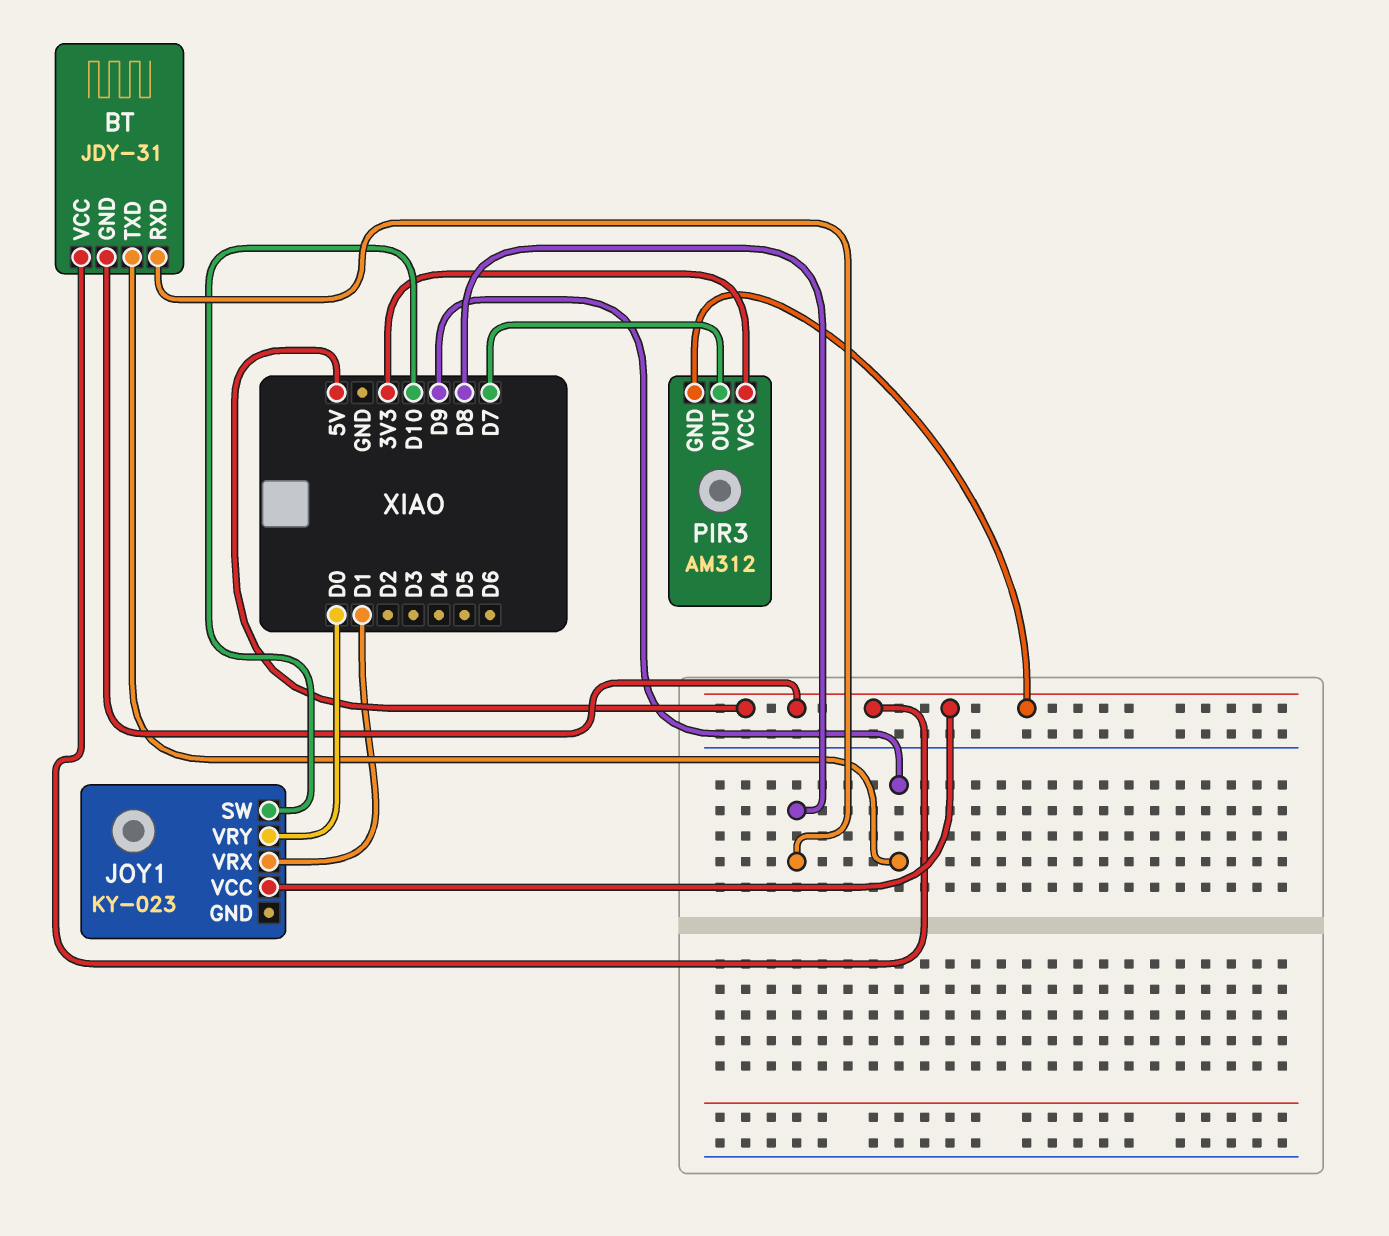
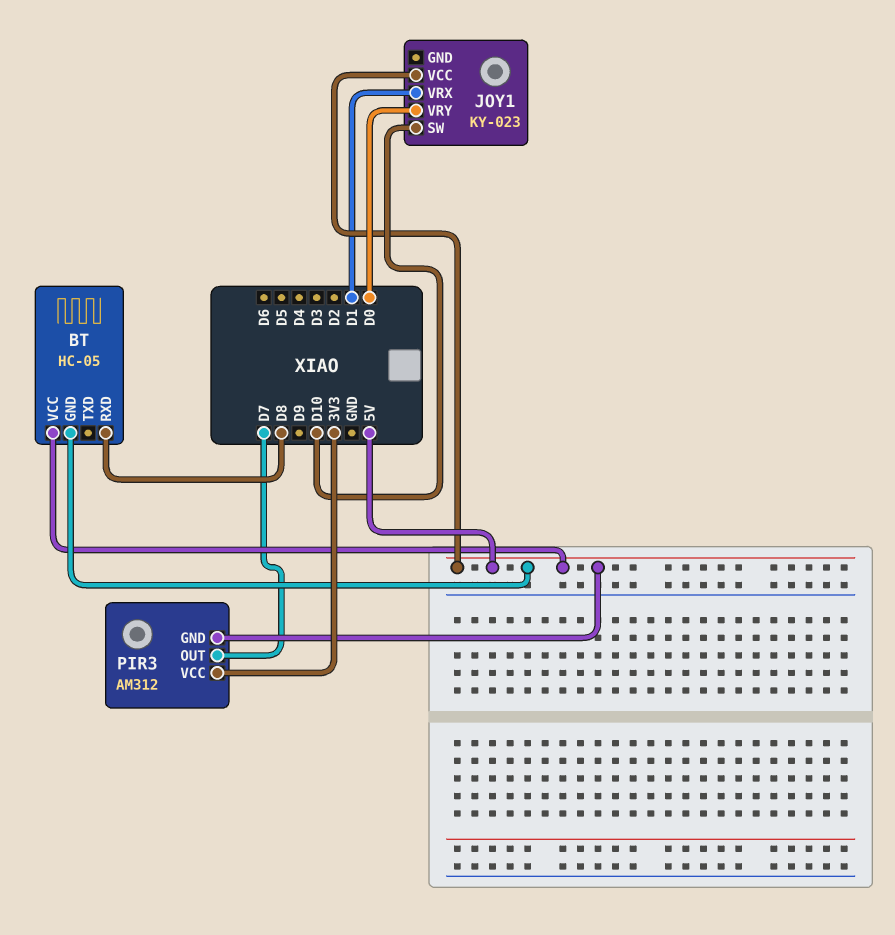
BT: JDY-31 -> HC-05
BT pin TXD: D9 -> none

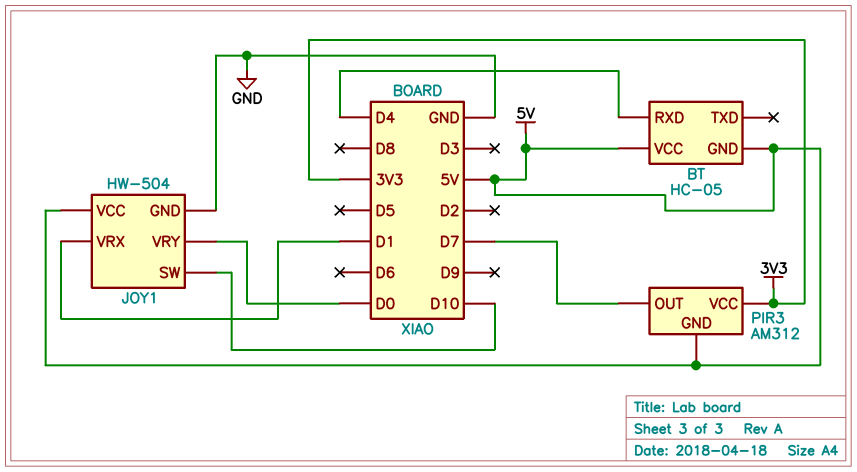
BT pin RXD: D8 -> D4
JOY1: KY-023 -> HW-504
JOY1 pin GND: none -> GND

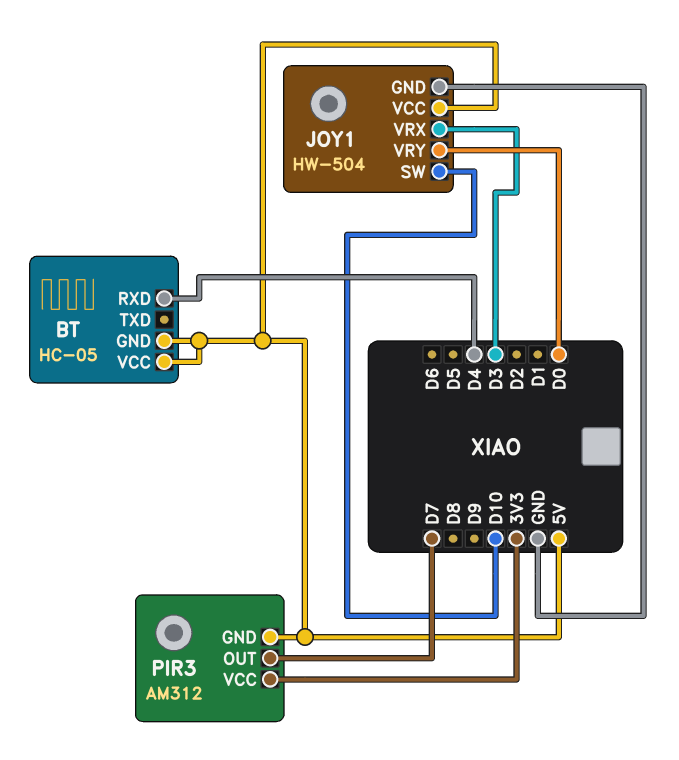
JOY1 pin VRX: D1 -> D3

